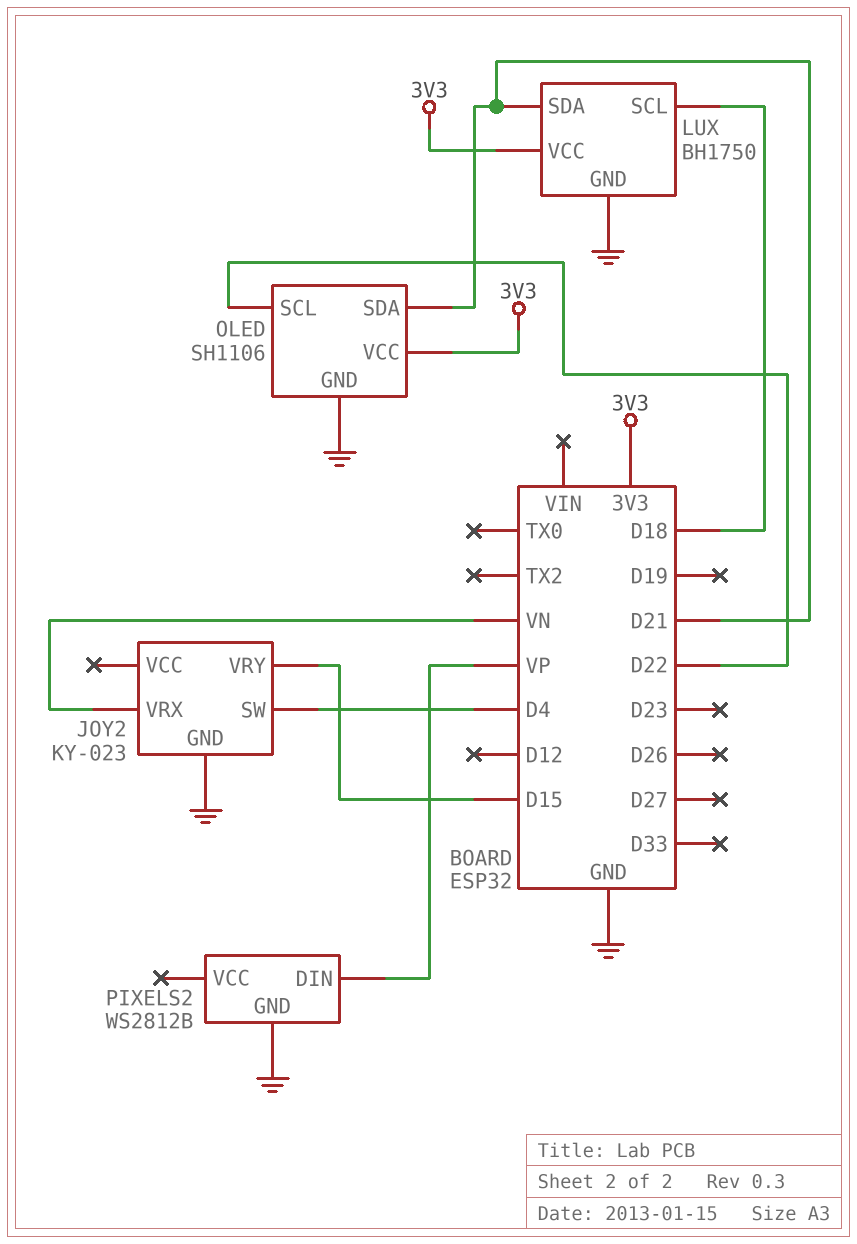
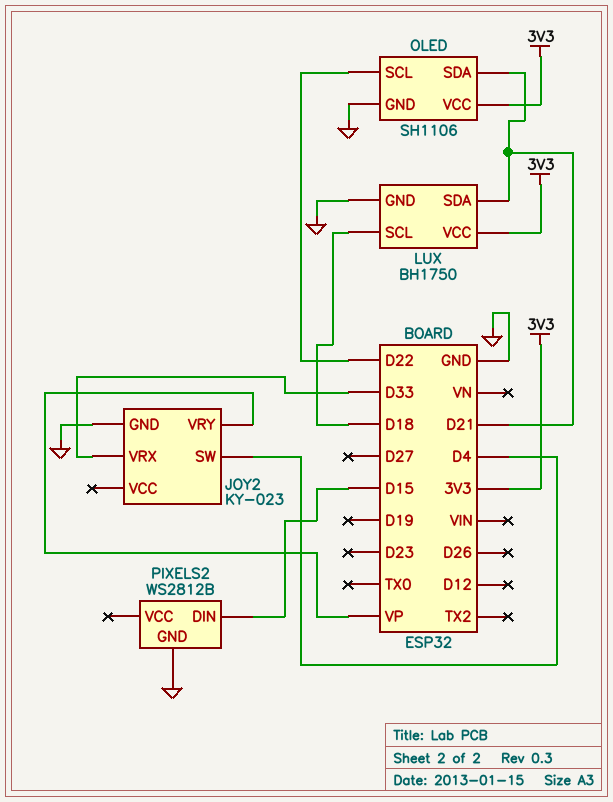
JOY2 pin VRX: VN -> D33
JOY2 pin VRY: D15 -> VP
PIXELS2 pin DIN: VP -> D15

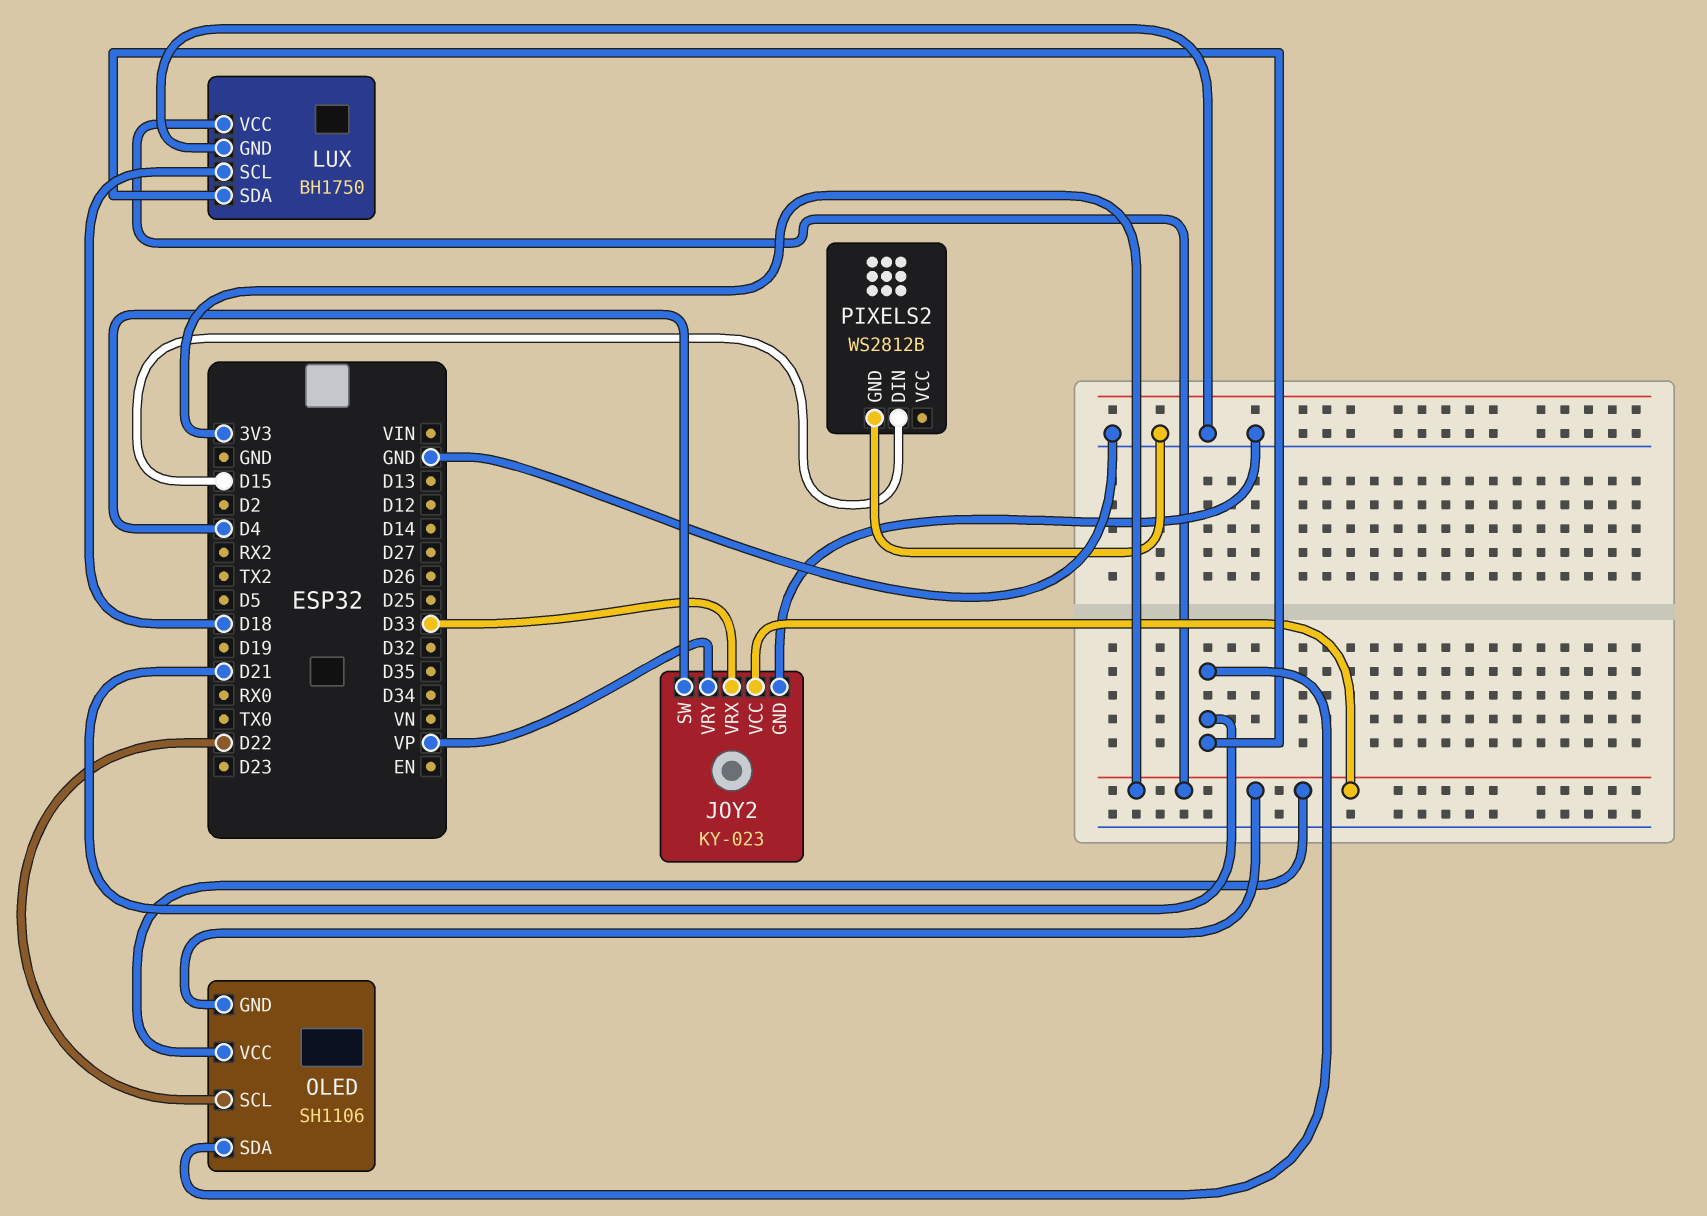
JOY2 pin VCC: none -> 3V3
OLED pin GND: GND -> 3V3

